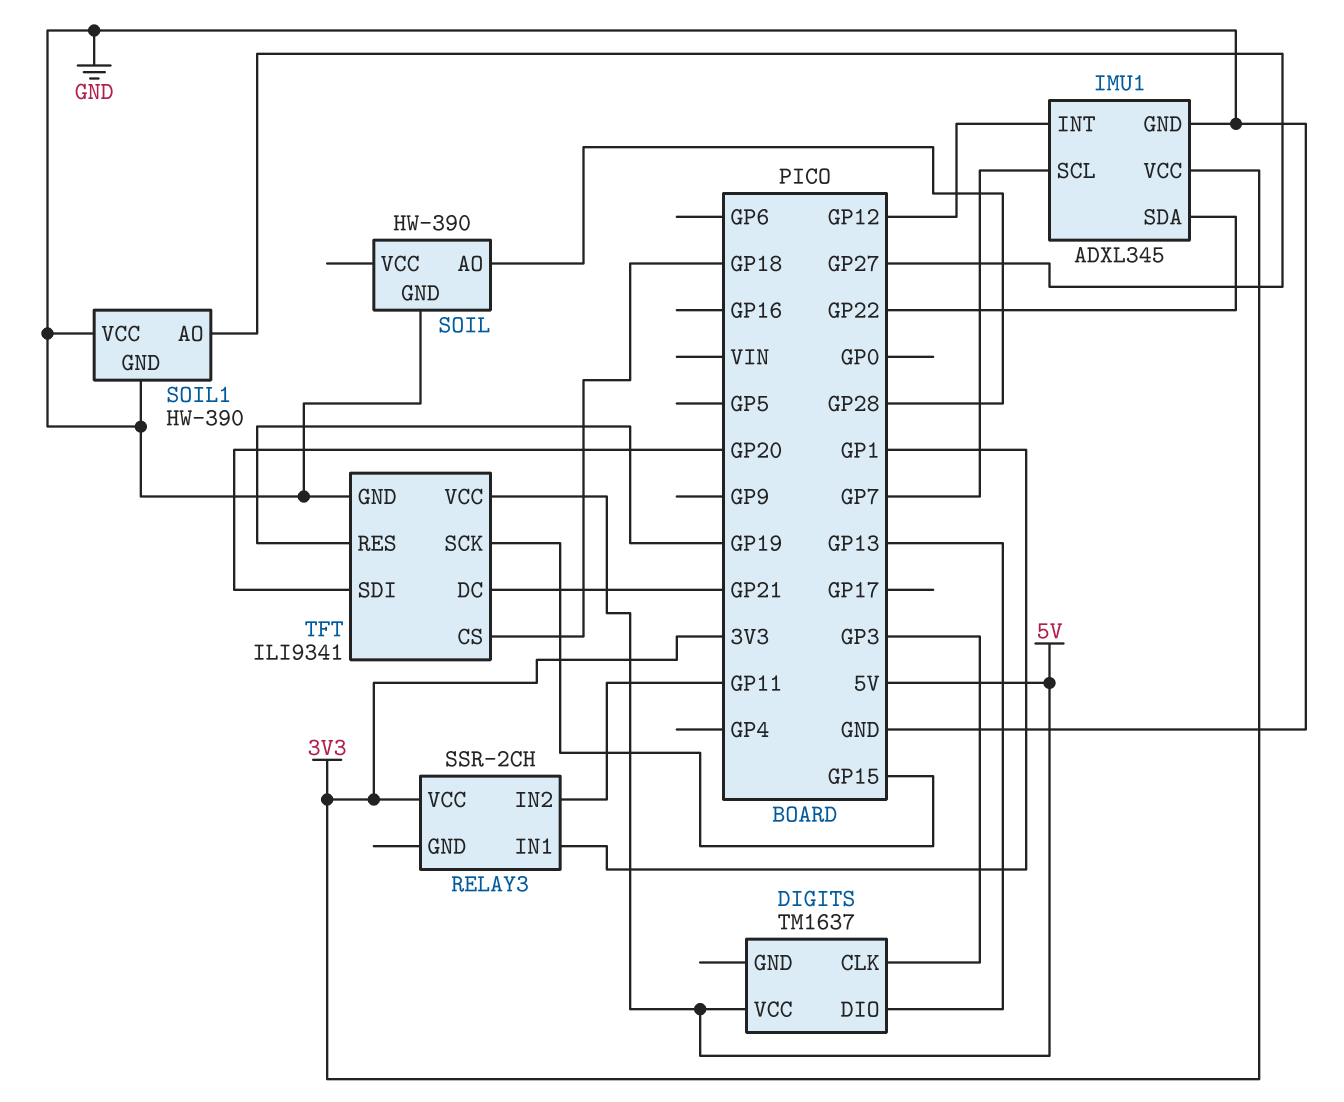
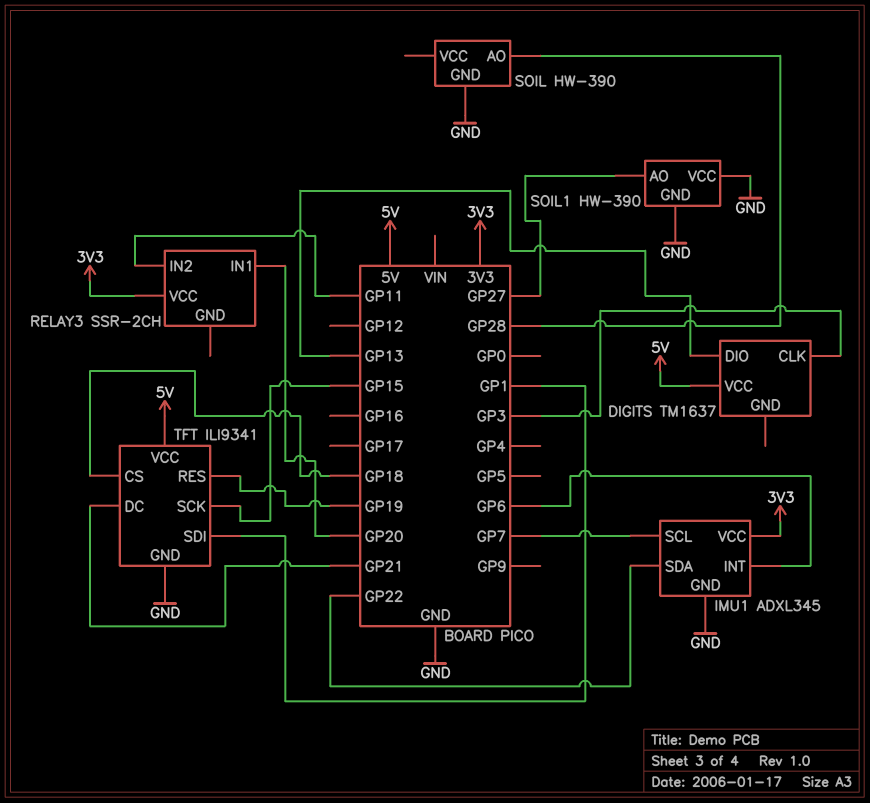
IMU1 pin INT: GP12 -> GP6
RELAY3 pin IN1: GP1 -> GP20
TFT pin SDI: GP20 -> GP1

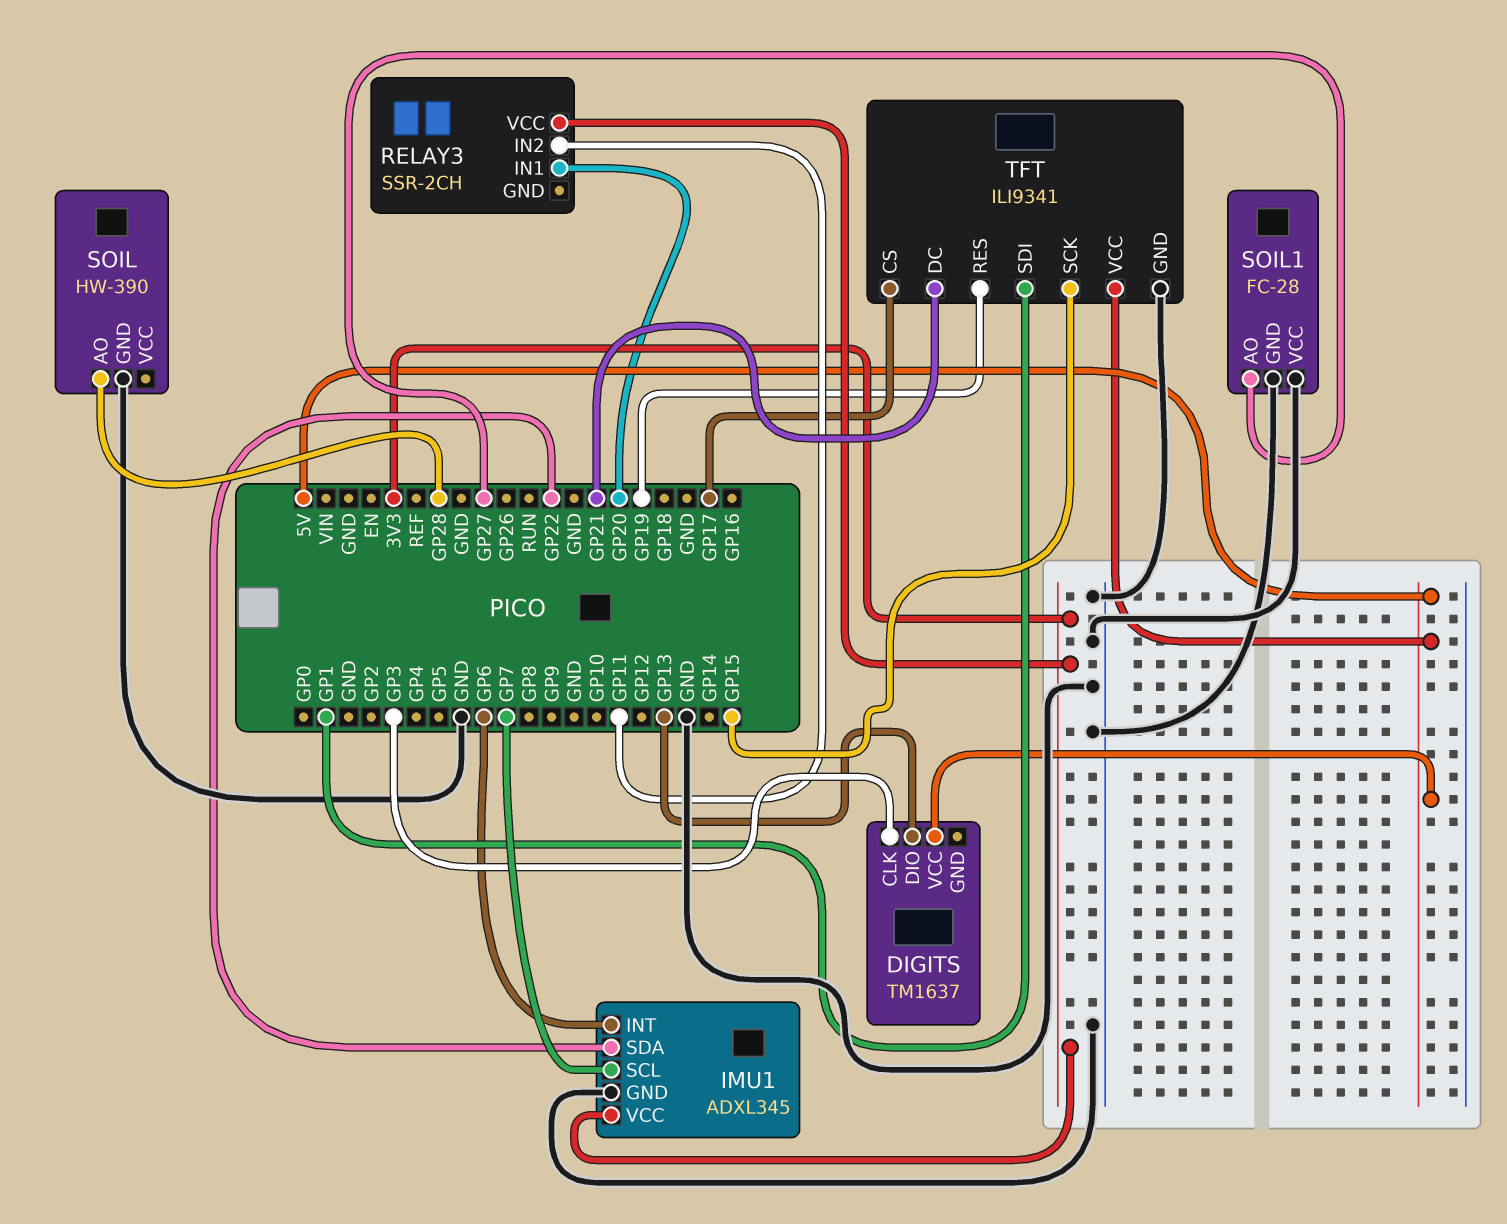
SOIL1: HW-390 -> FC-28
TFT pin CS: GP18 -> GP17

